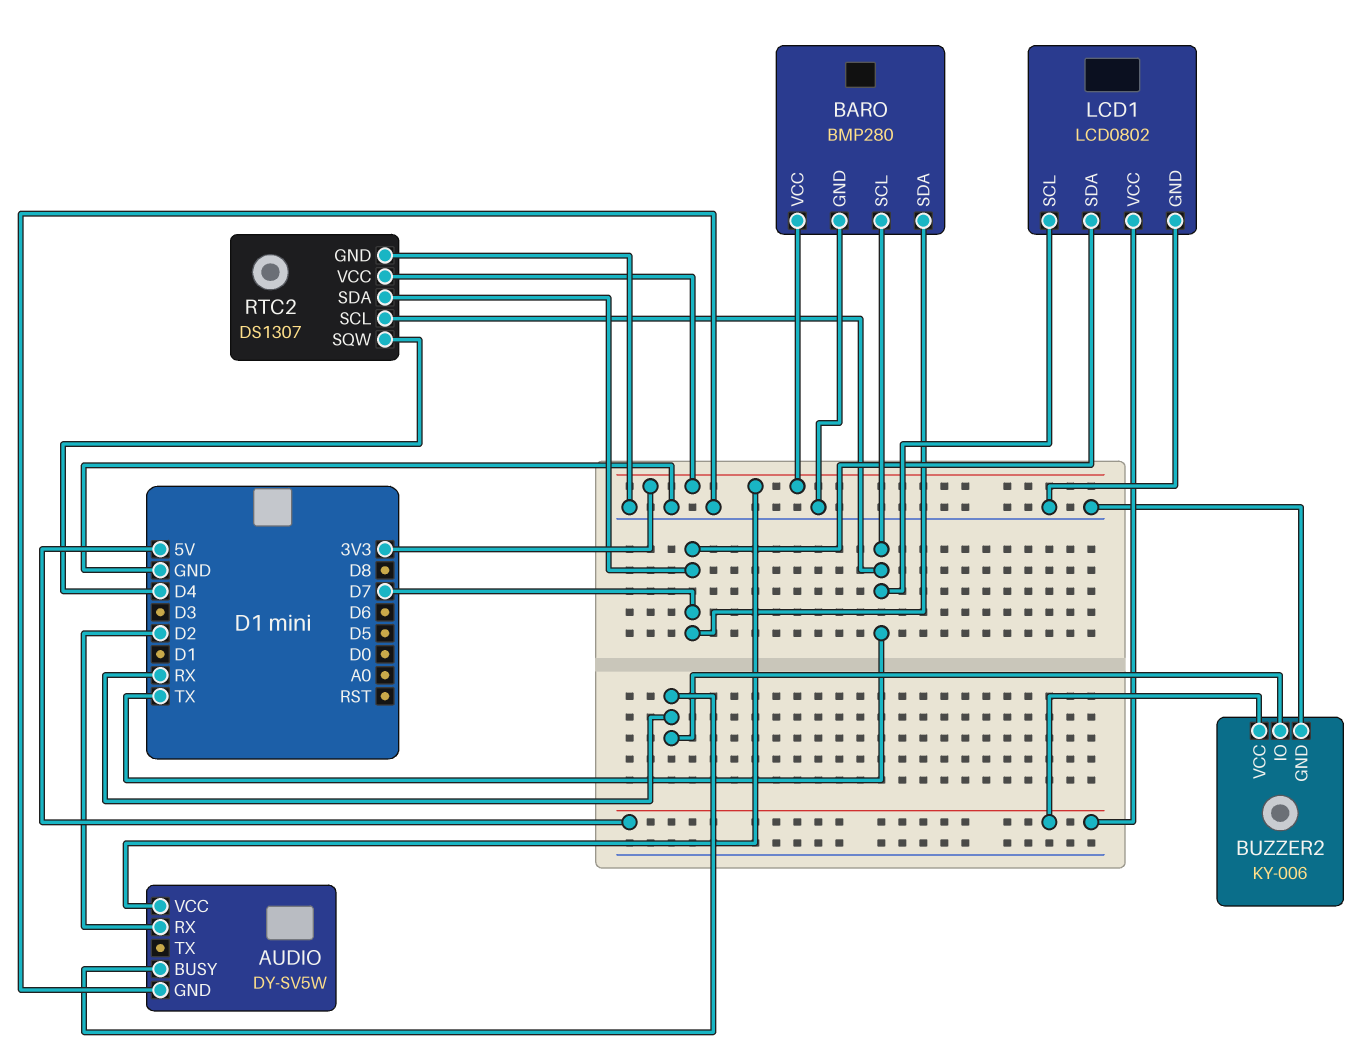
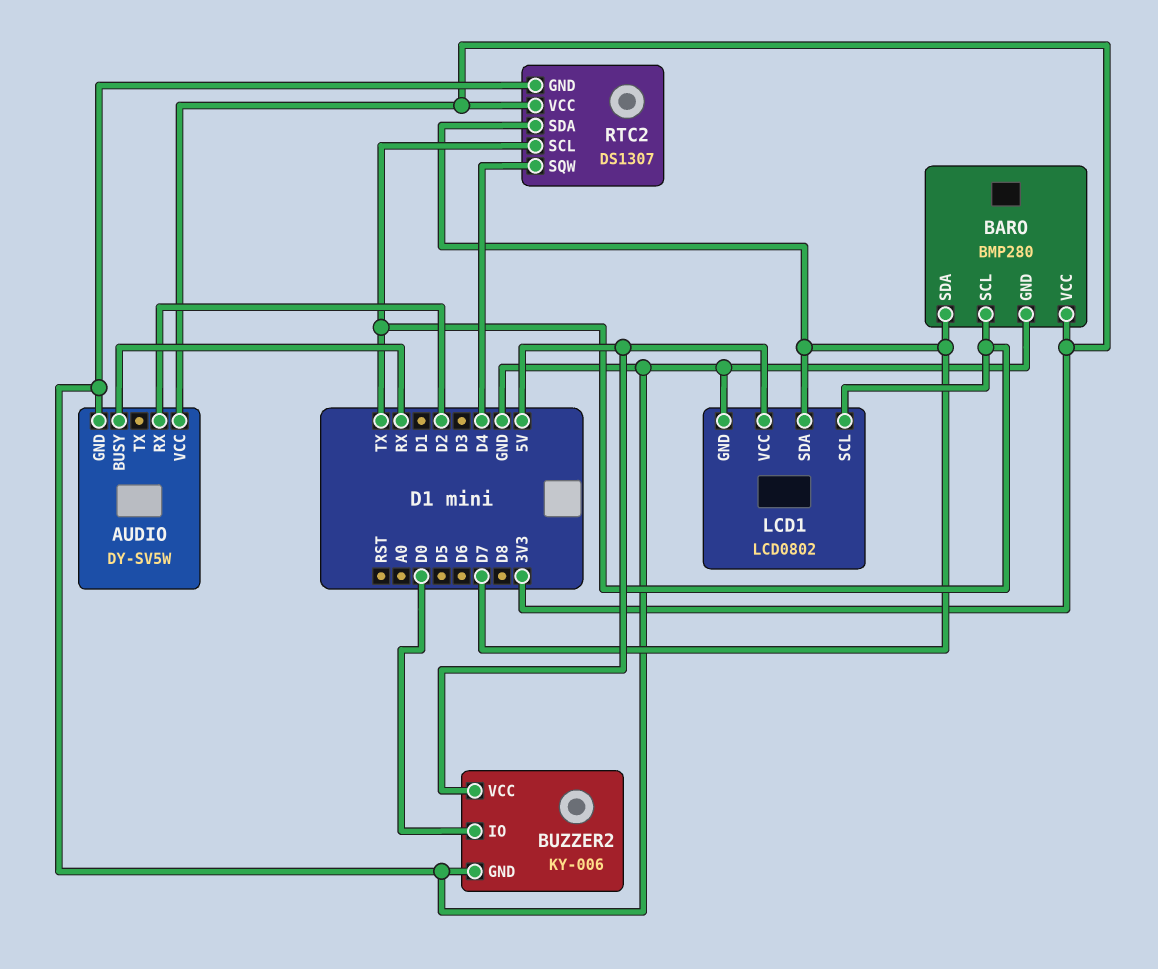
BUZZER2 pin IO: RX -> D0

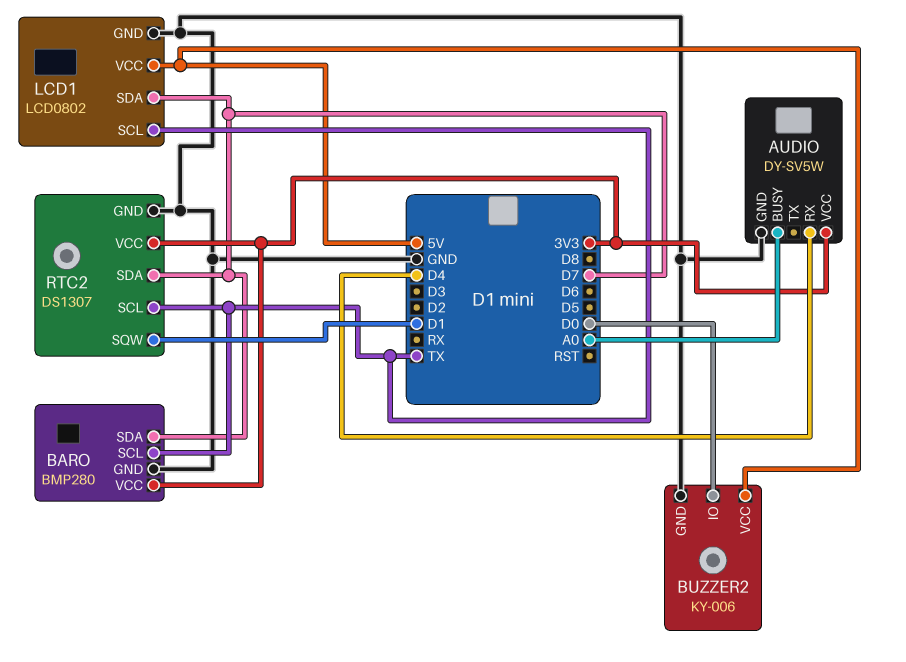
AUDIO pin BUSY: RX -> A0
AUDIO pin RX: D2 -> D4
RTC2 pin SQW: D4 -> D1

